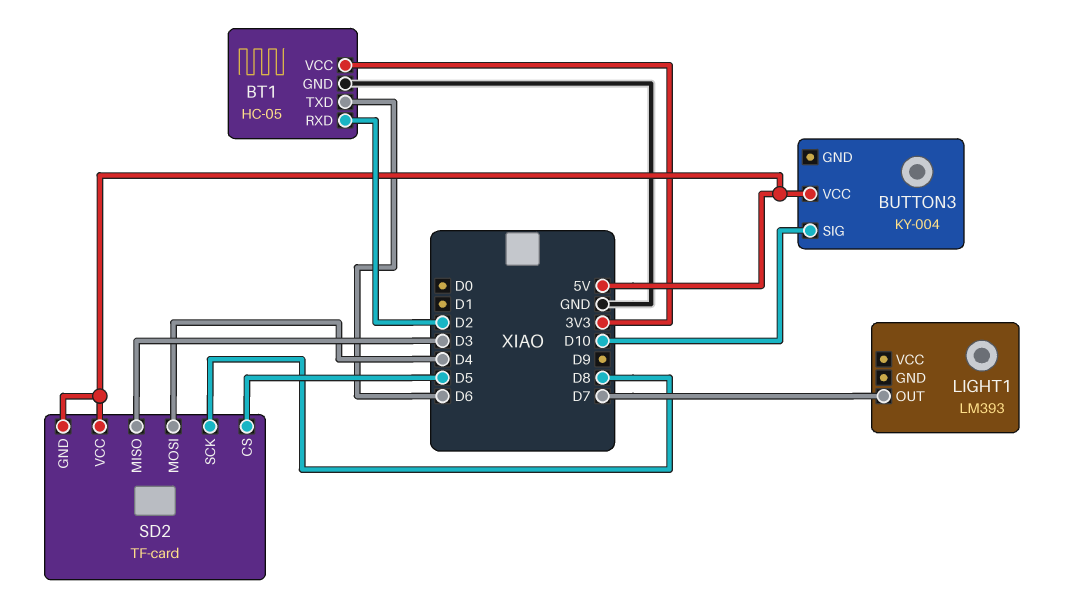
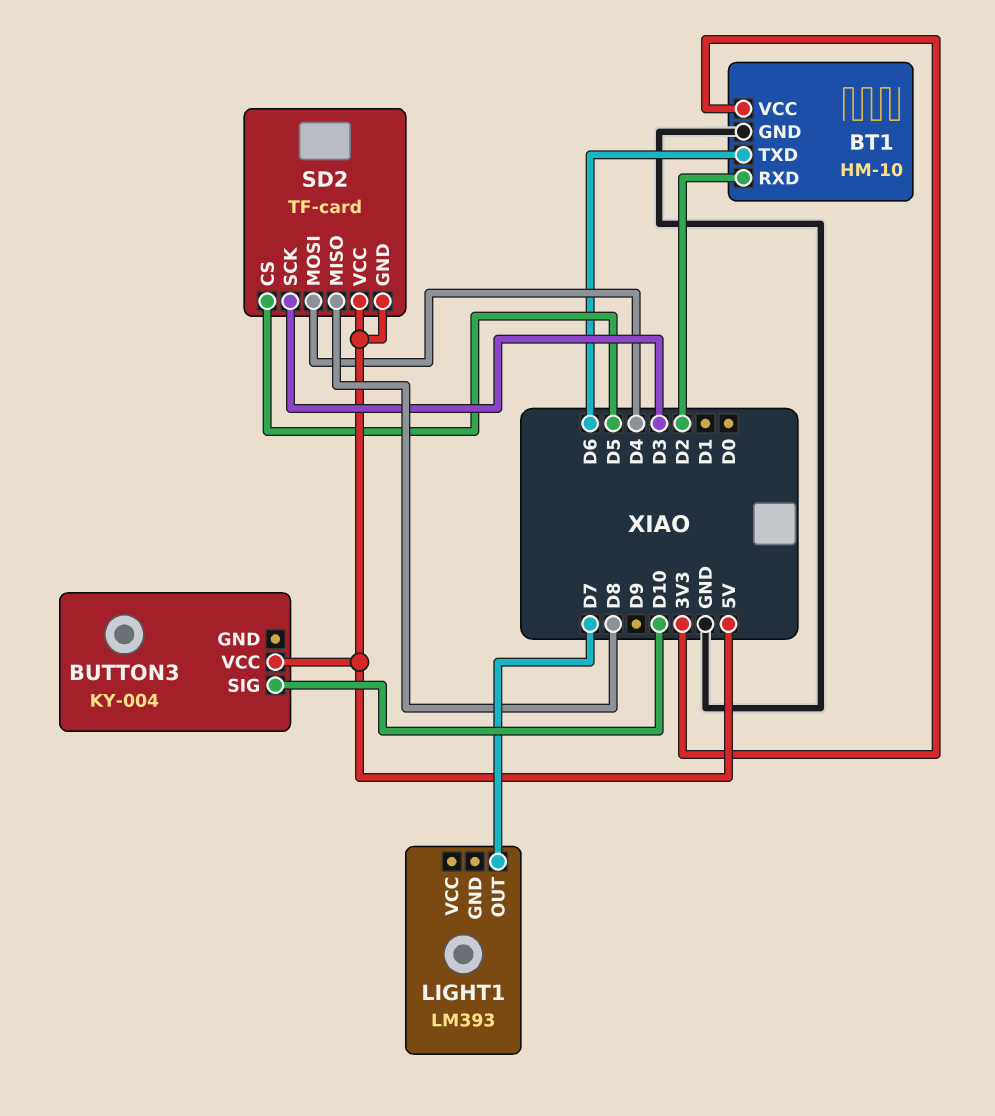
BT1: HC-05 -> HM-10
SD2 pin MISO: D3 -> D8
SD2 pin SCK: D8 -> D3

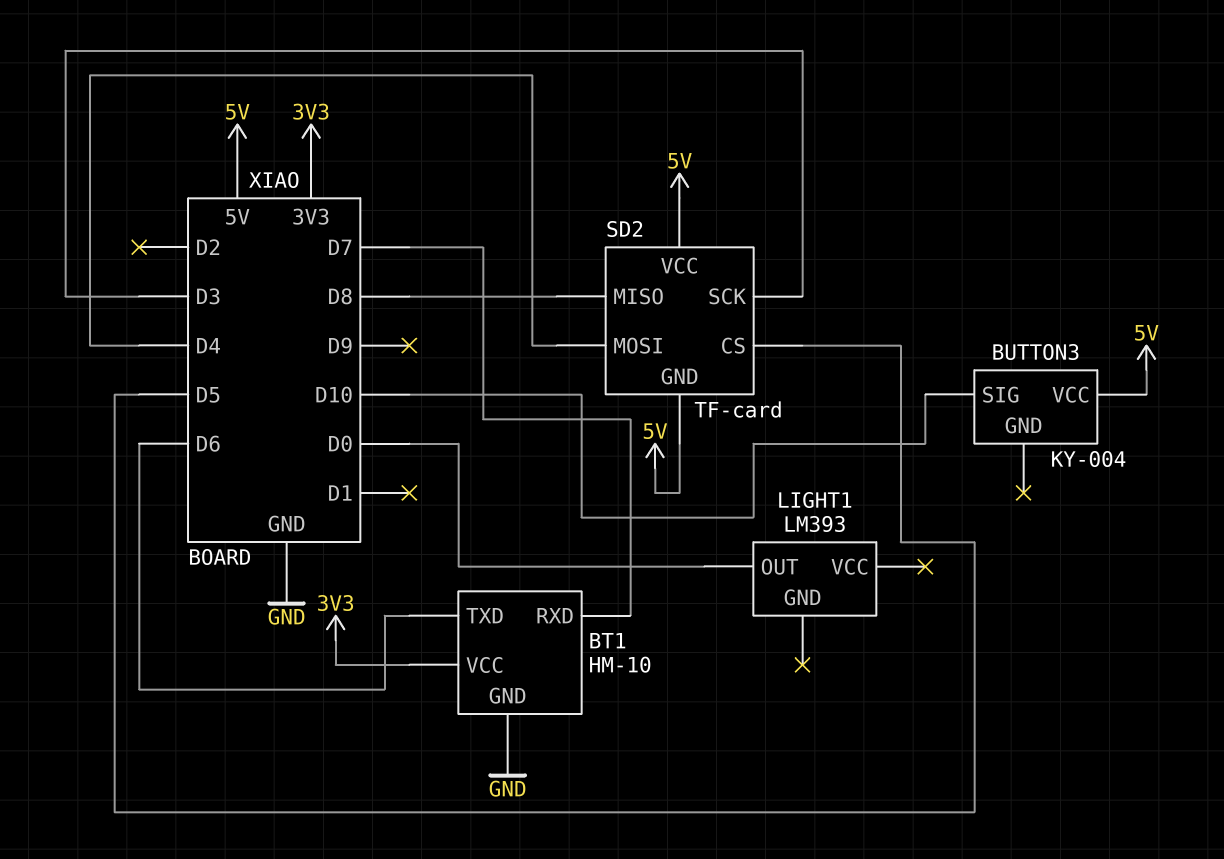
BT1 pin RXD: D2 -> D7
LIGHT1 pin OUT: D7 -> D0

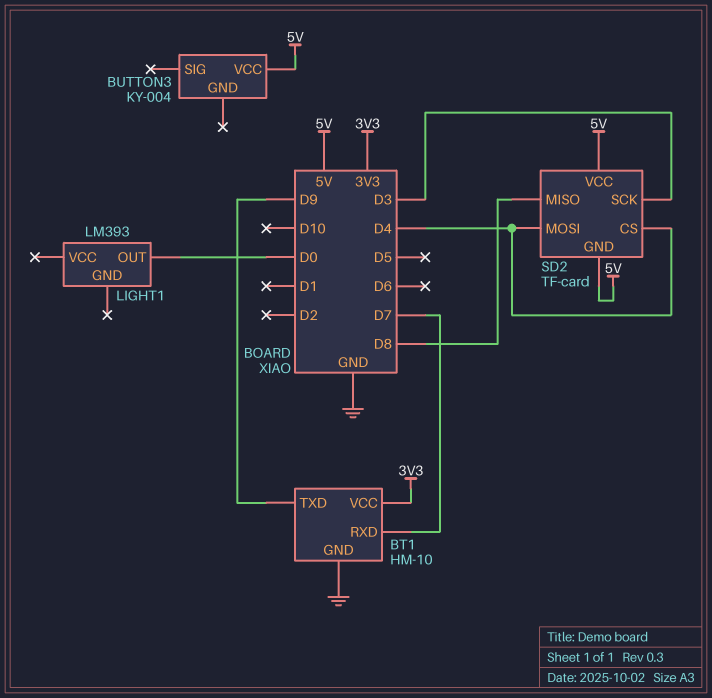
BT1 pin TXD: D6 -> D9
BUTTON3 pin SIG: D10 -> none
SD2 pin CS: D5 -> D4

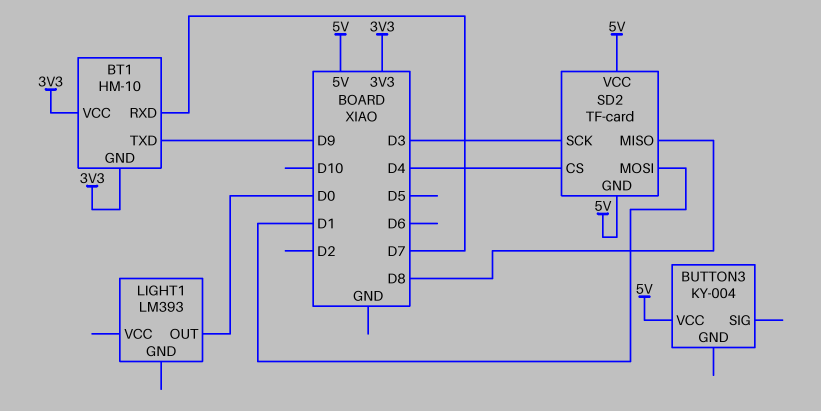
BT1 pin GND: GND -> 3V3
SD2 pin MOSI: D4 -> D1

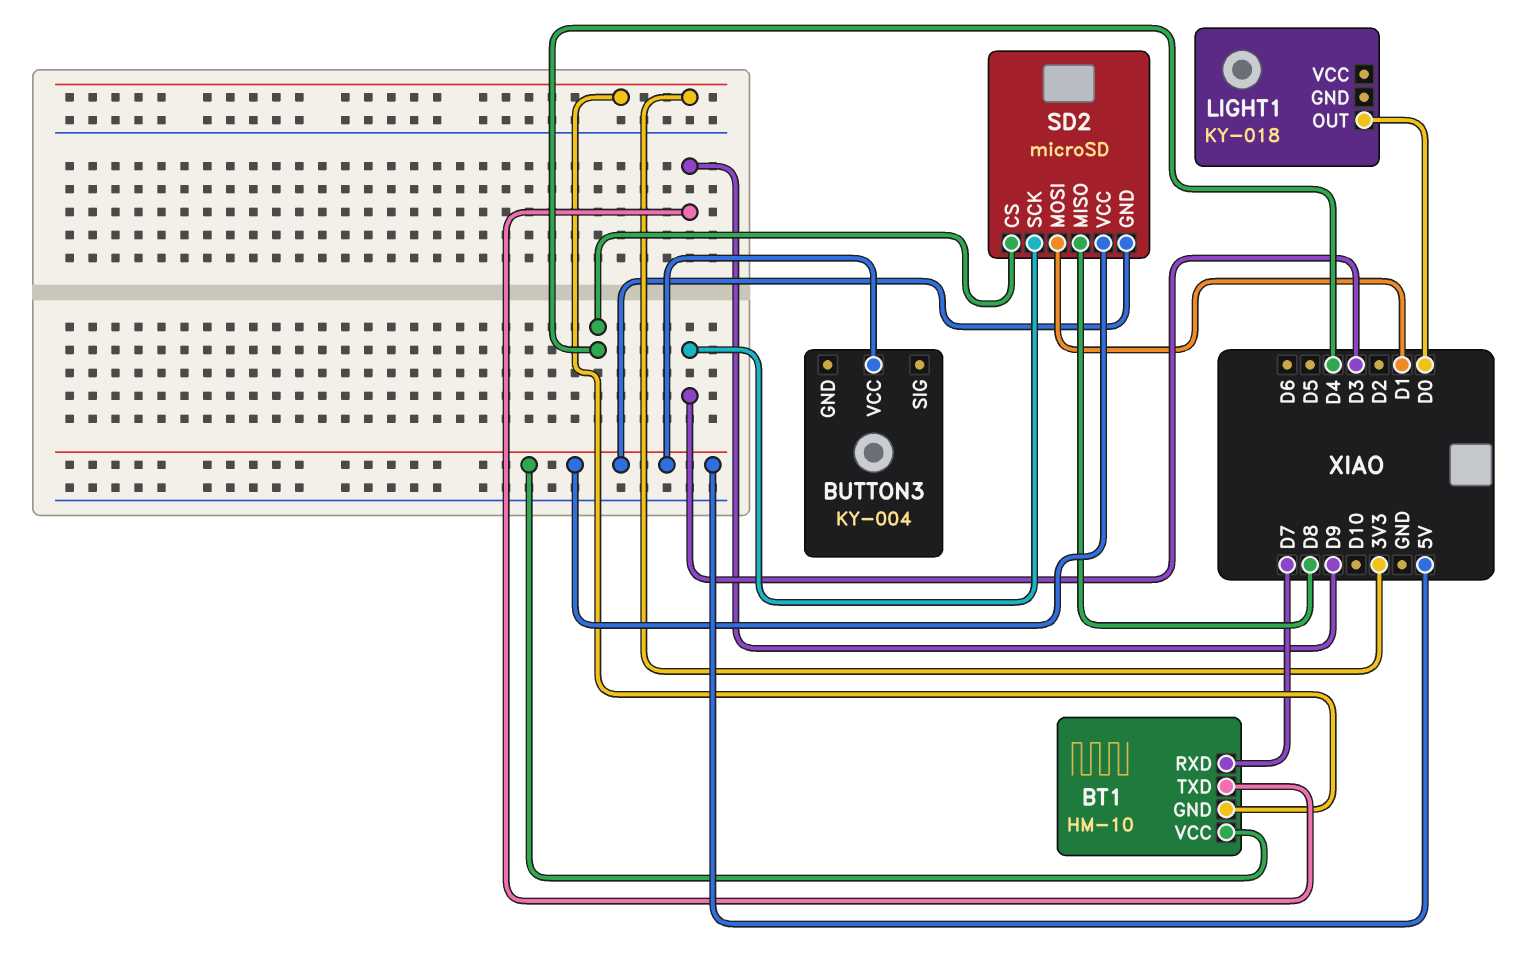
BT1 pin VCC: 3V3 -> 5V
LIGHT1: LM393 -> KY-018
SD2: TF-card -> microSD

